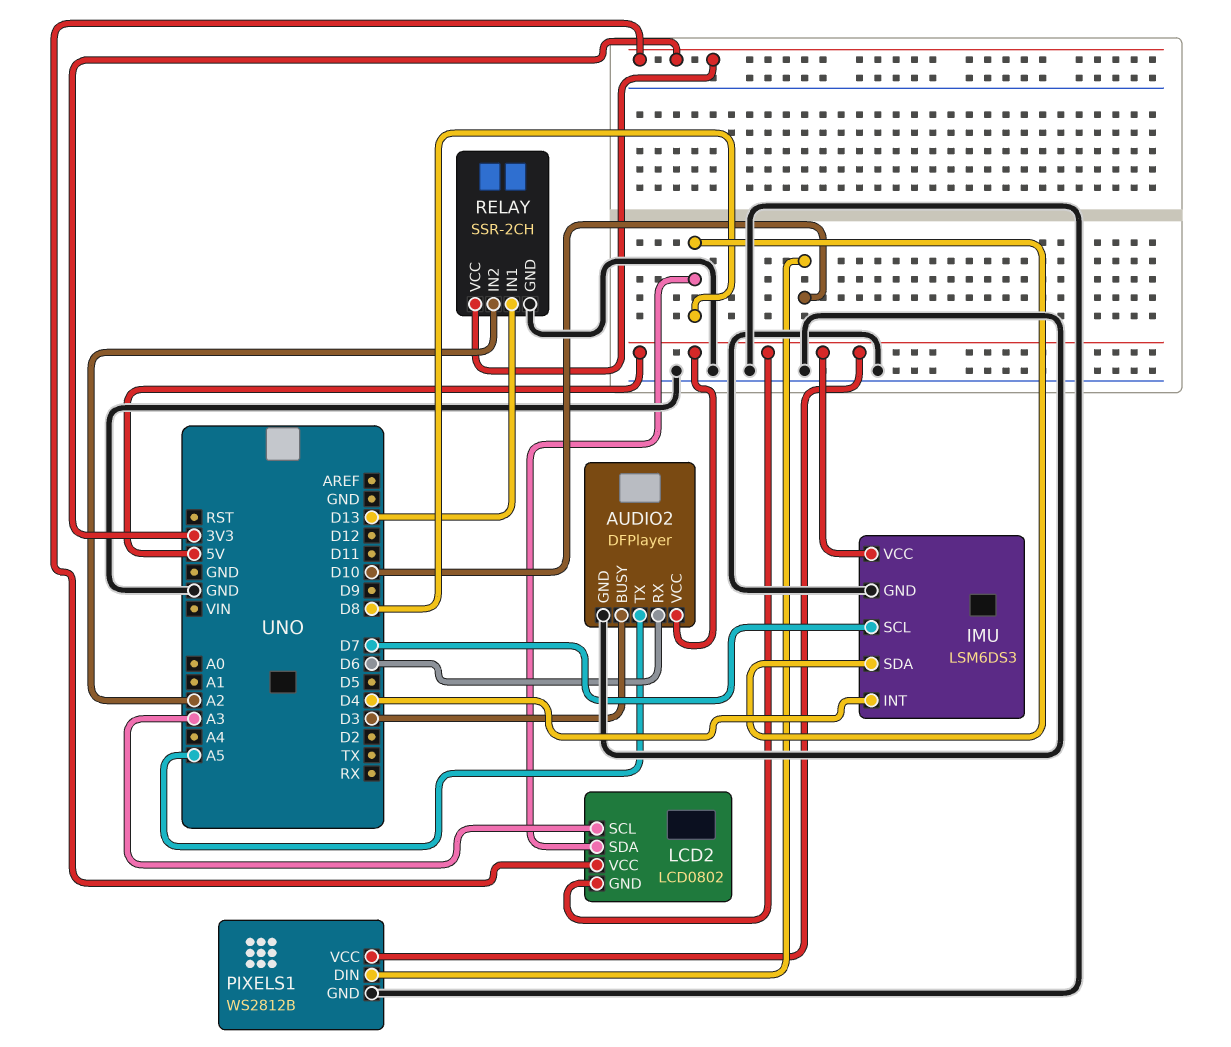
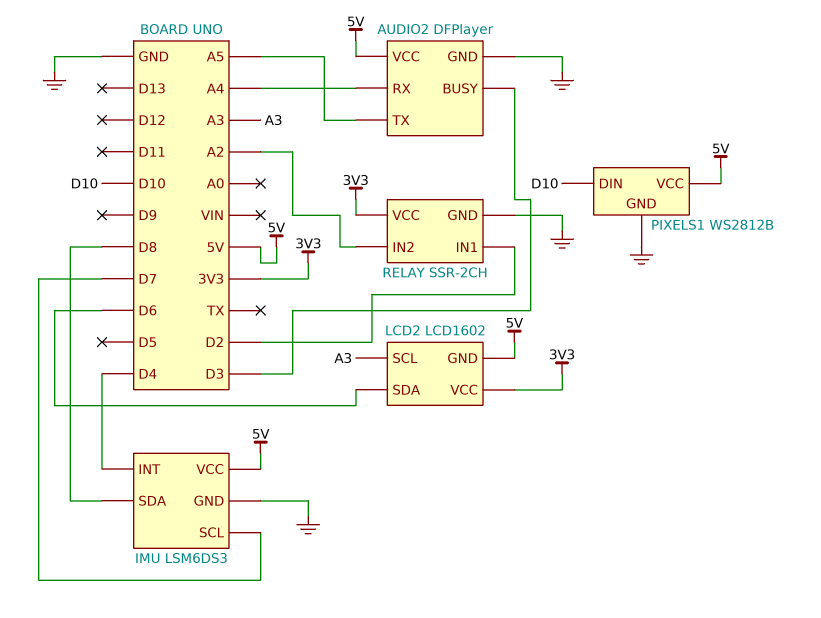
AUDIO2 pin RX: D6 -> A4
LCD2: LCD0802 -> LCD1602
LCD2 pin SDA: D8 -> D6
RELAY pin IN1: D13 -> D2

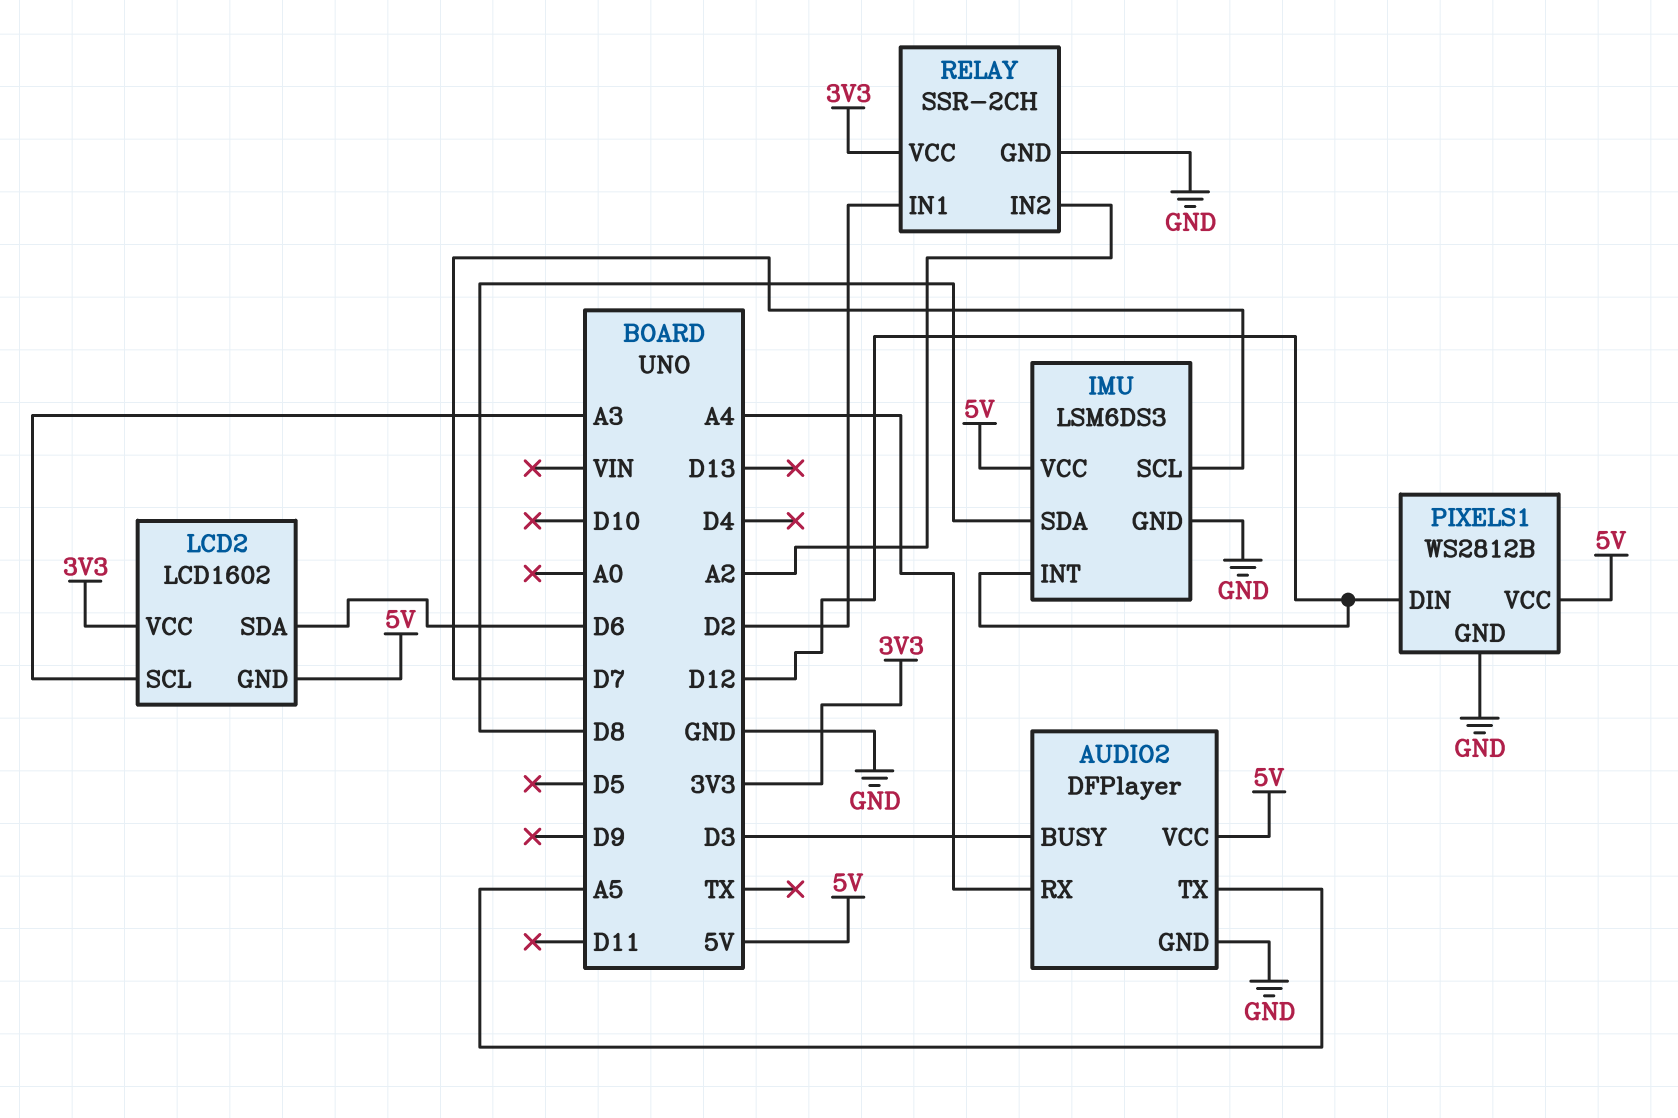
IMU pin INT: D4 -> D12
PIXELS1 pin DIN: D10 -> D12

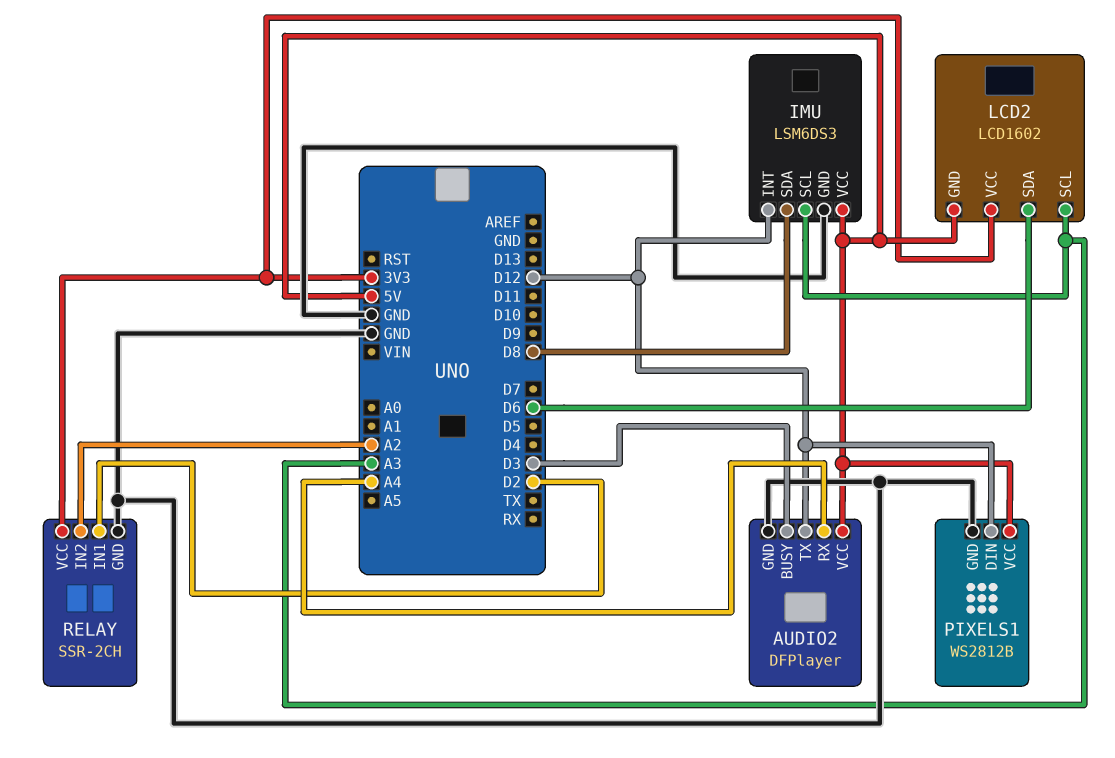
AUDIO2 pin TX: A5 -> D12
IMU pin SCL: D7 -> A3

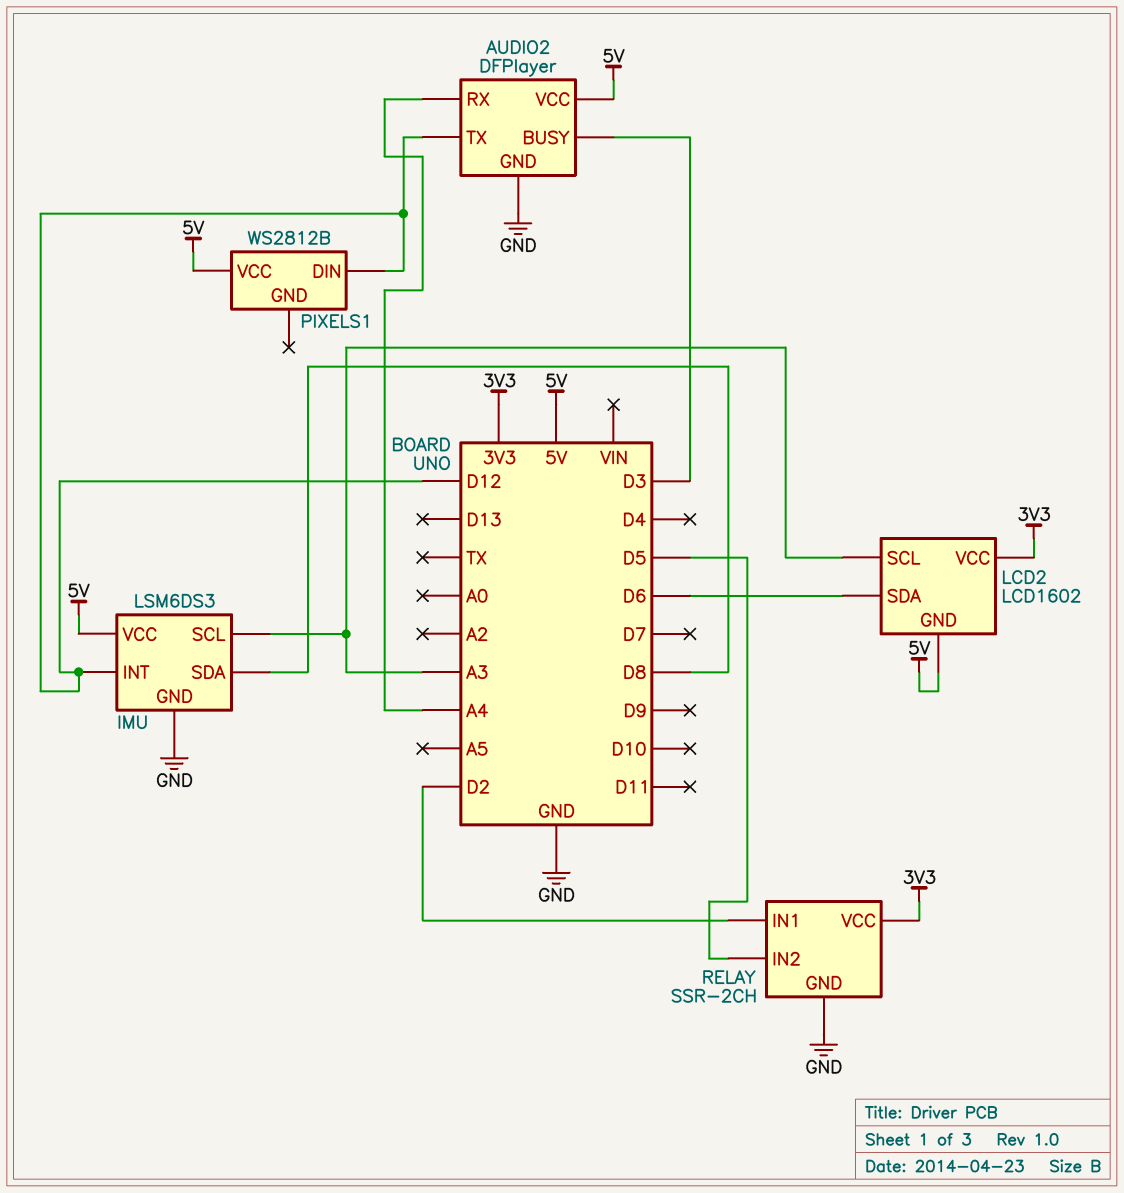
PIXELS1 pin GND: GND -> none
RELAY pin IN2: A2 -> D5

